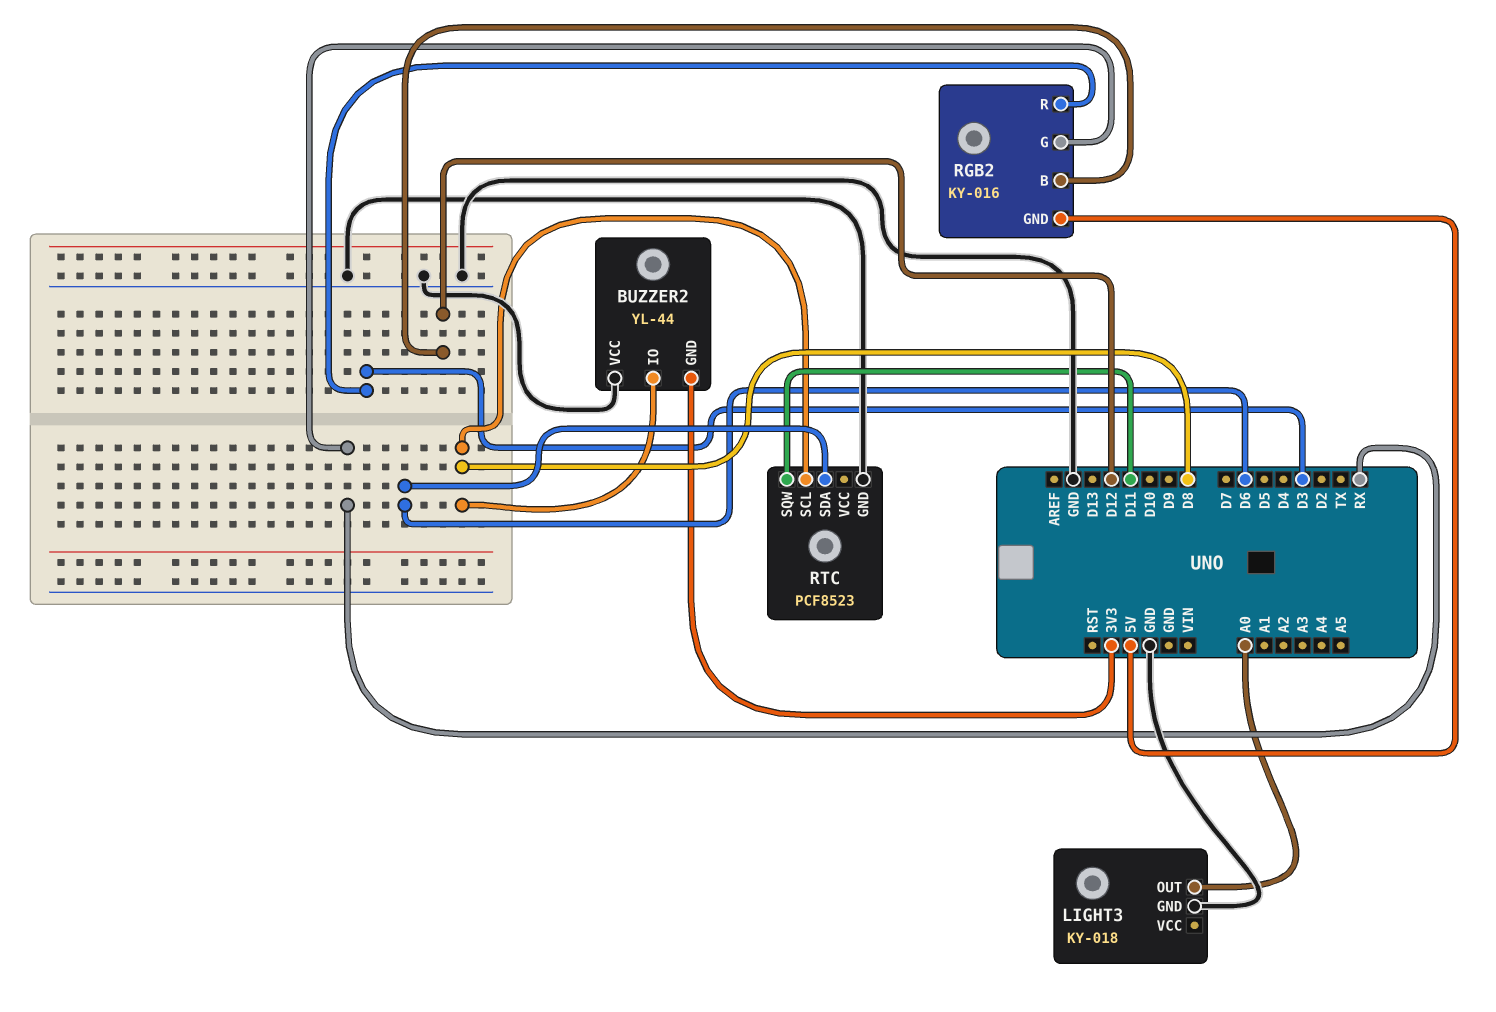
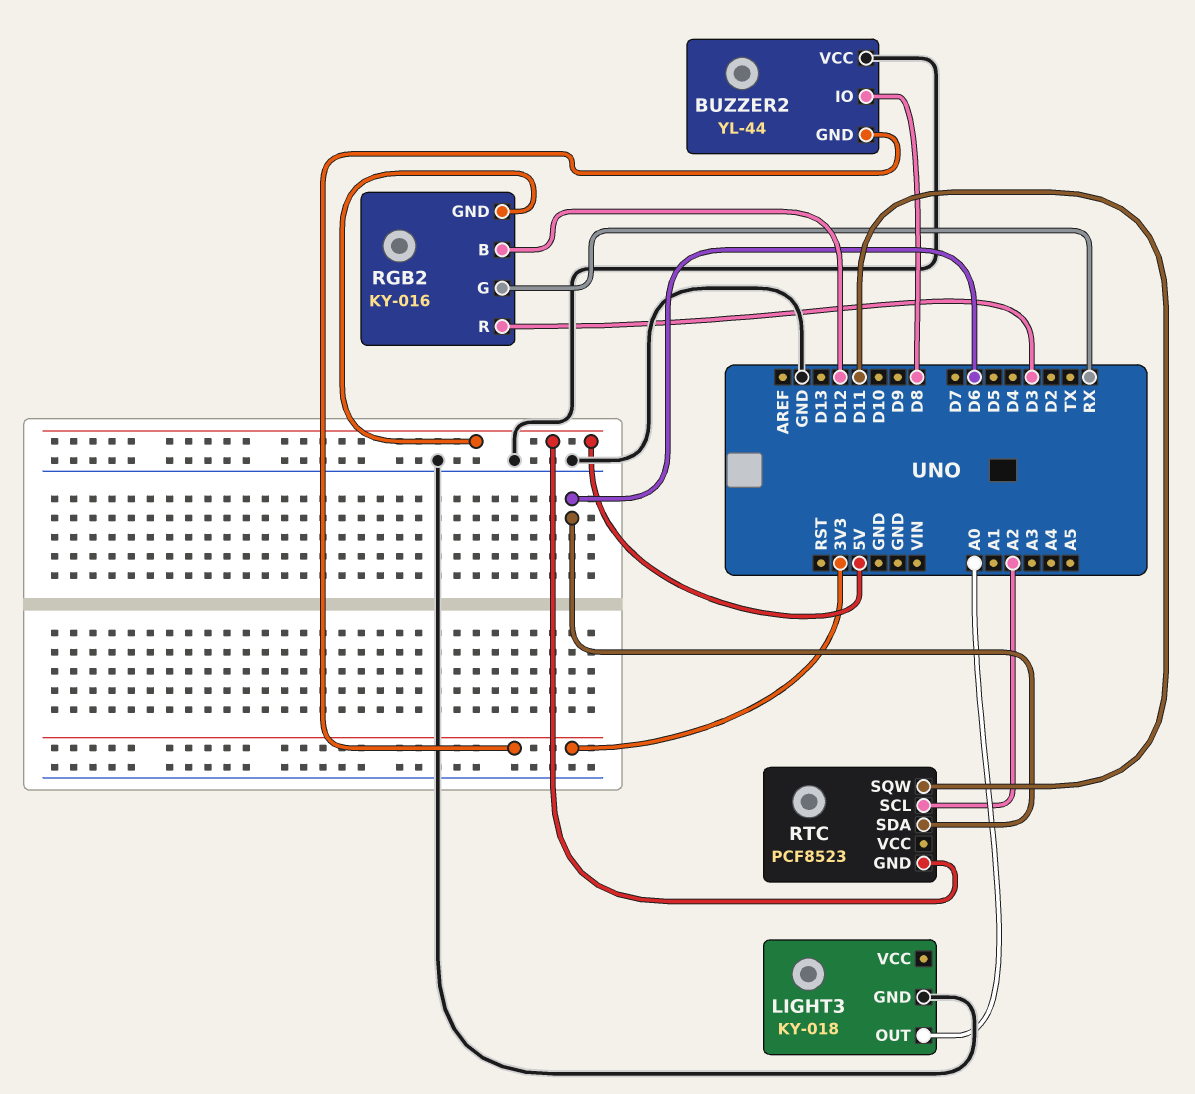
RTC pin GND: GND -> 5V
RTC pin SCL: D8 -> A2

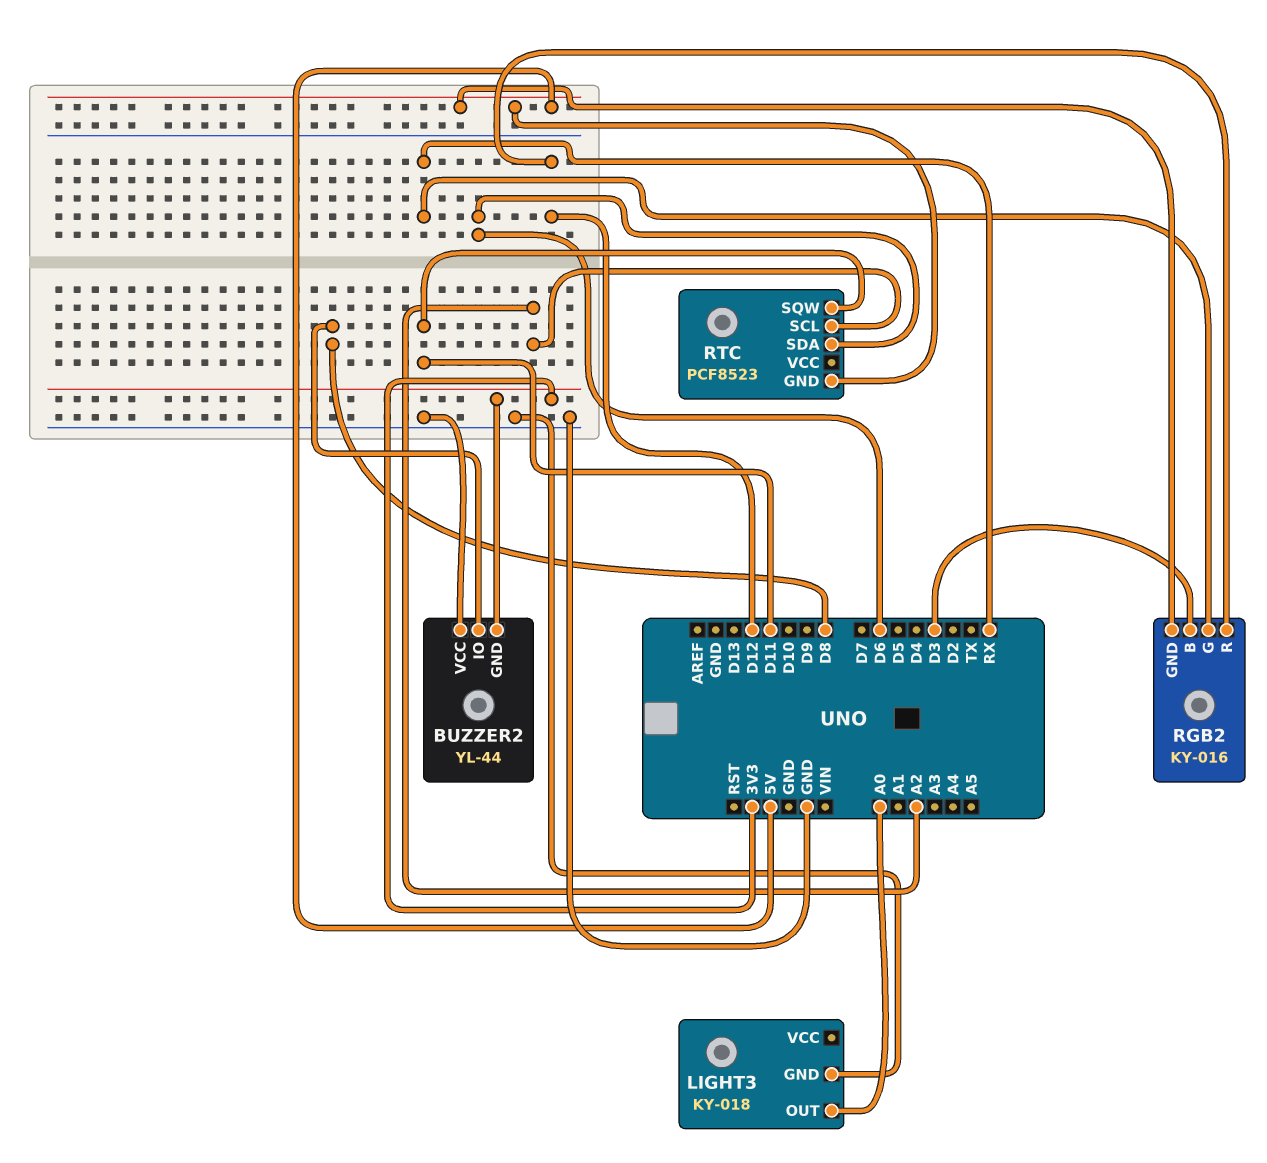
RGB2 pin B: D12 -> D3
RGB2 pin R: D3 -> D12

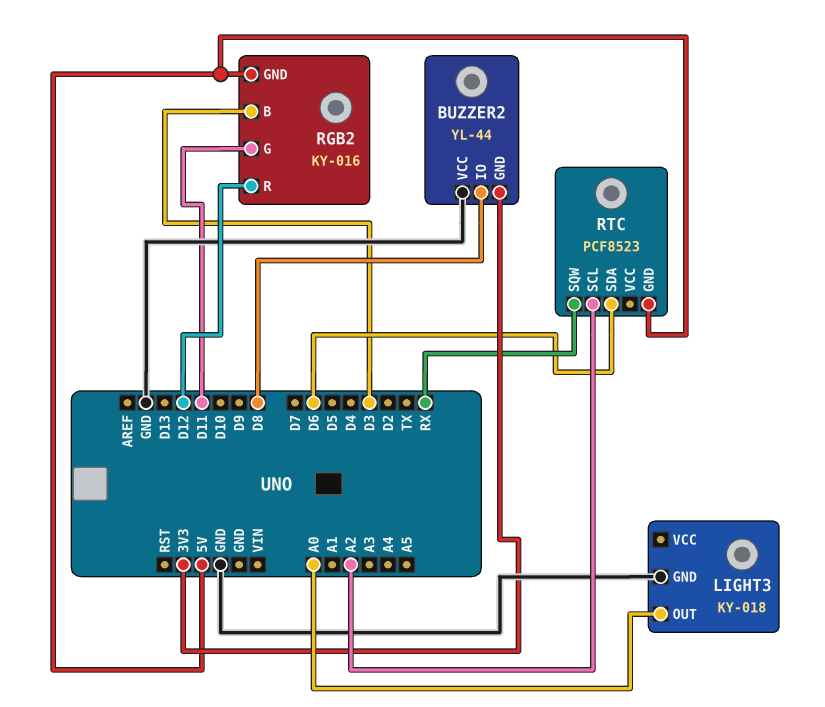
RGB2 pin G: RX -> D11
RTC pin SQW: D11 -> RX

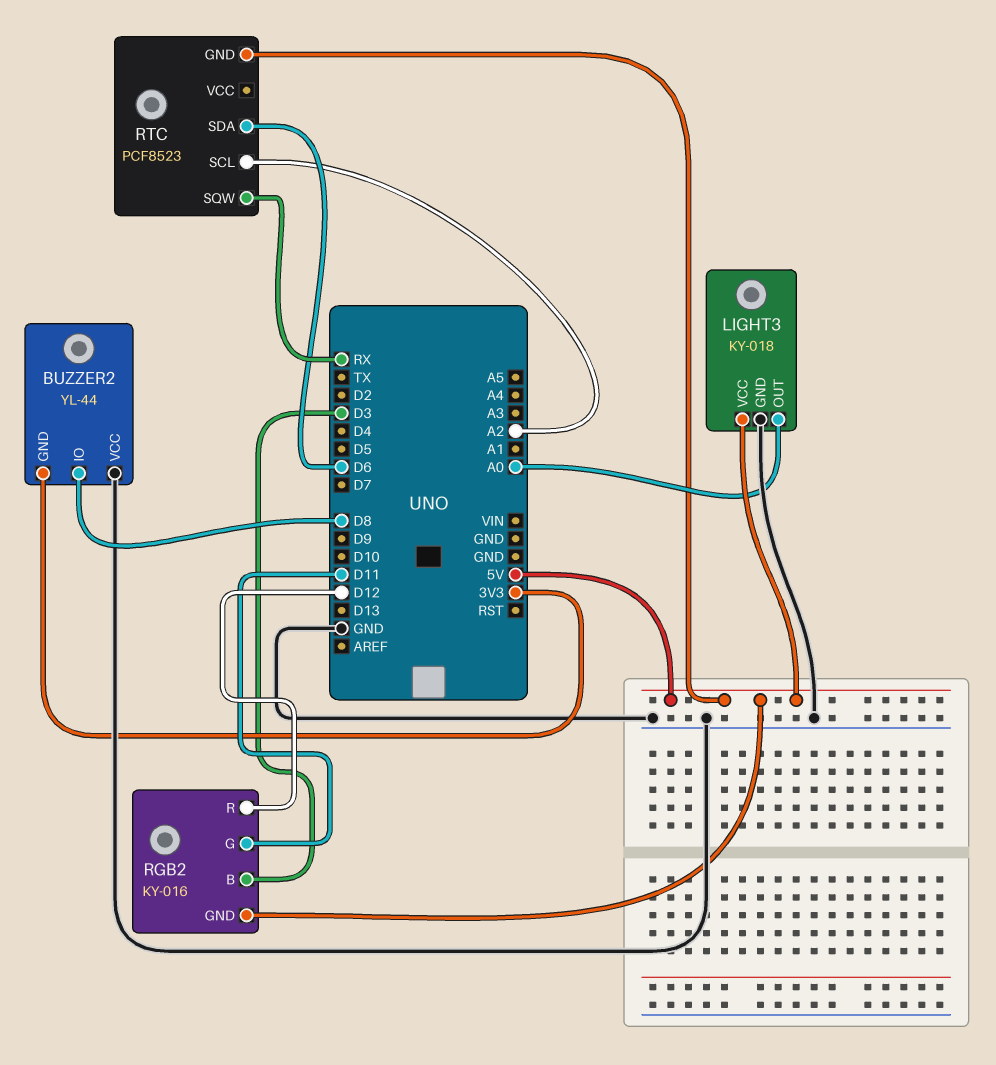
LIGHT3 pin VCC: none -> 5V

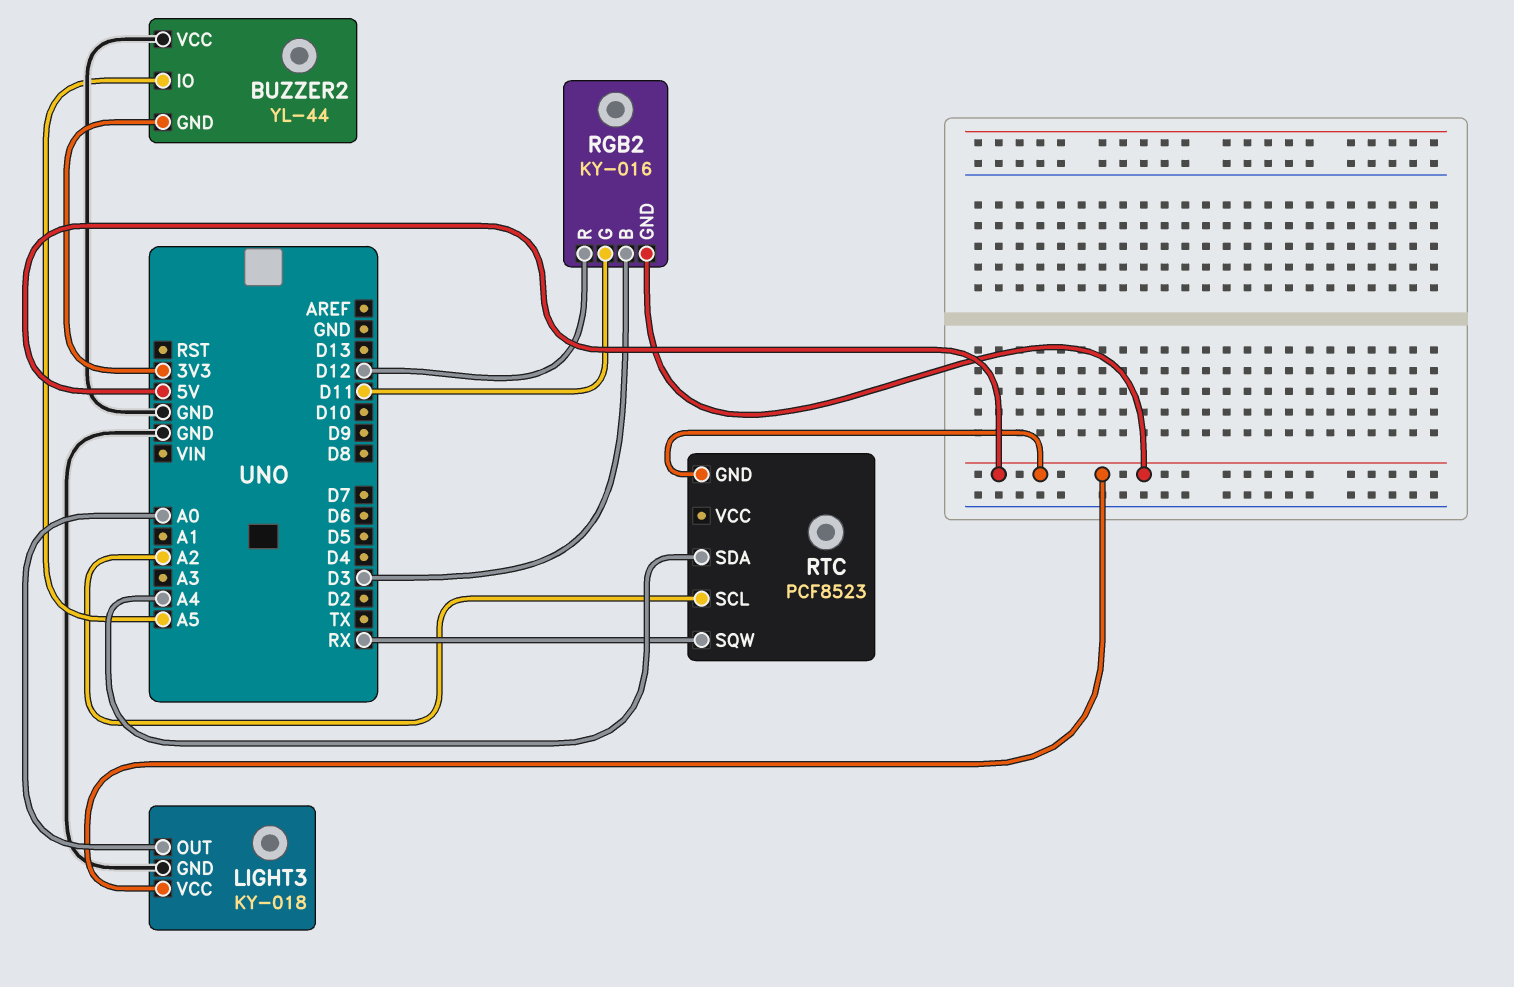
BUZZER2 pin IO: D8 -> A5
RTC pin SDA: D6 -> A4

